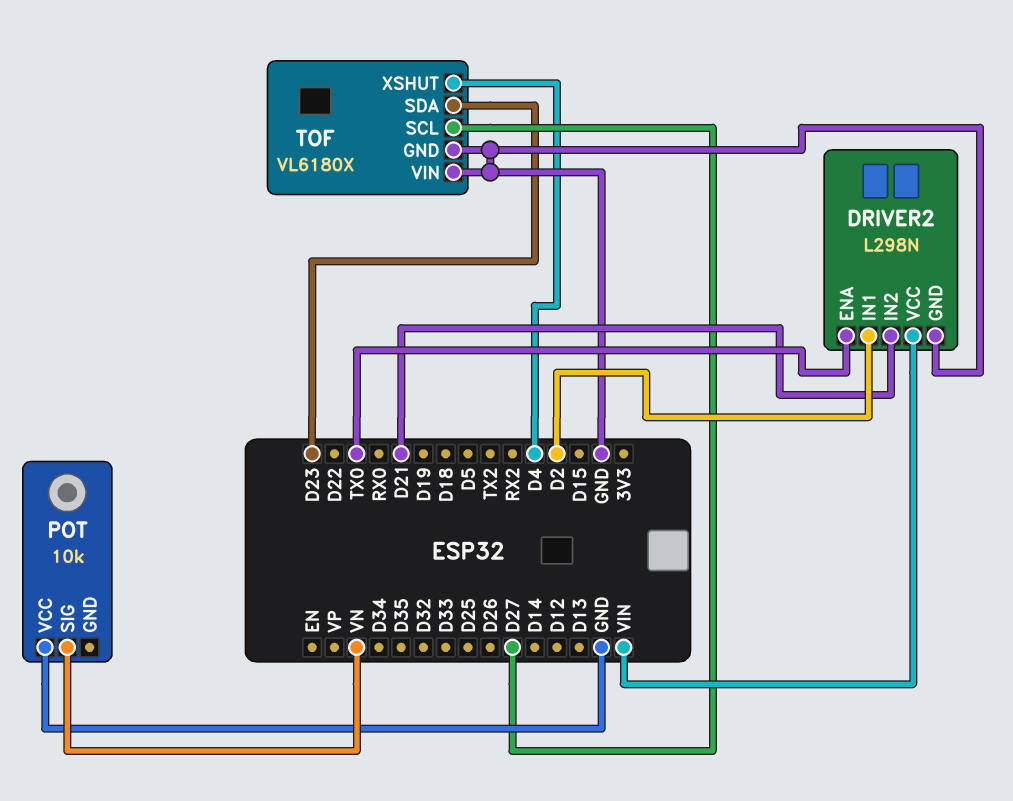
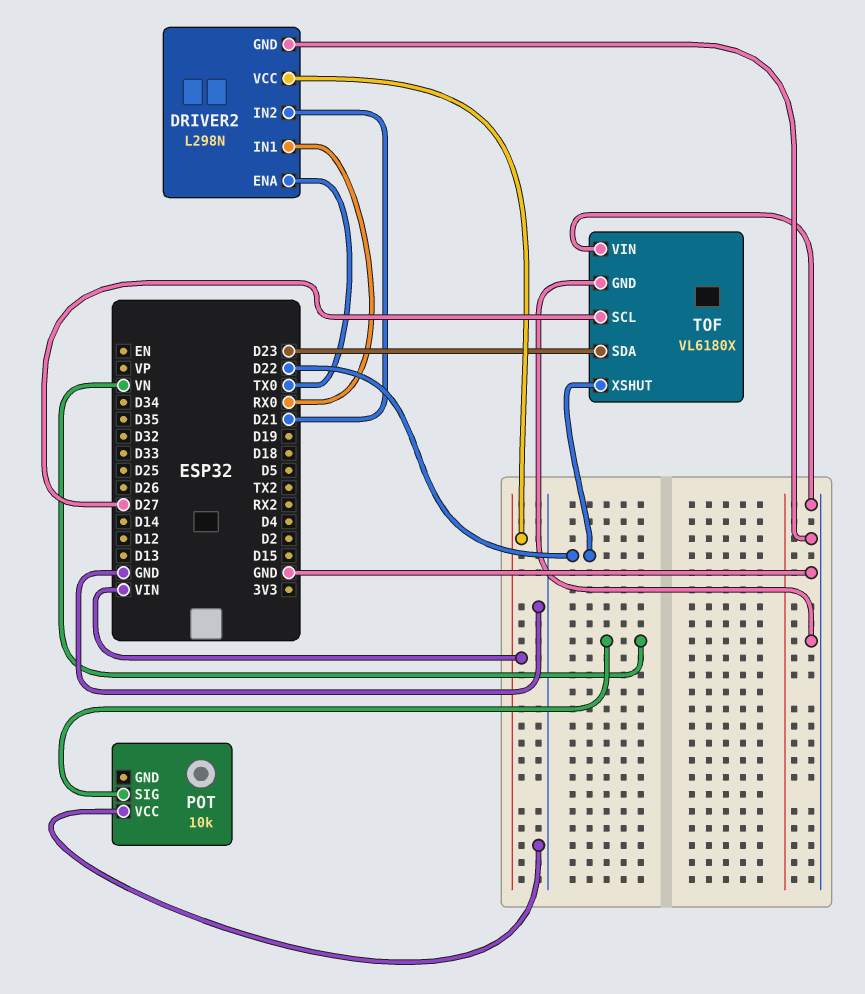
DRIVER2 pin IN1: D2 -> RX0
TOF pin XSHUT: D4 -> D22

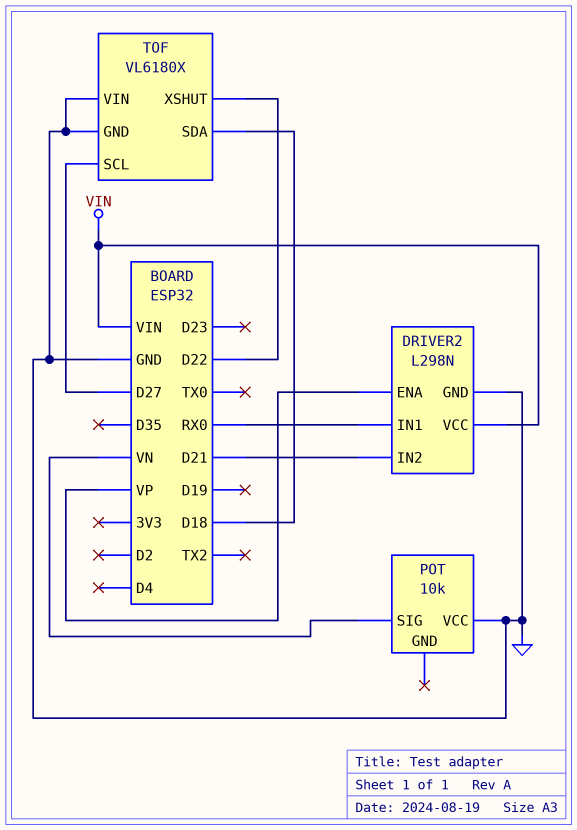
DRIVER2 pin ENA: TX0 -> VP
TOF pin SDA: D23 -> D18

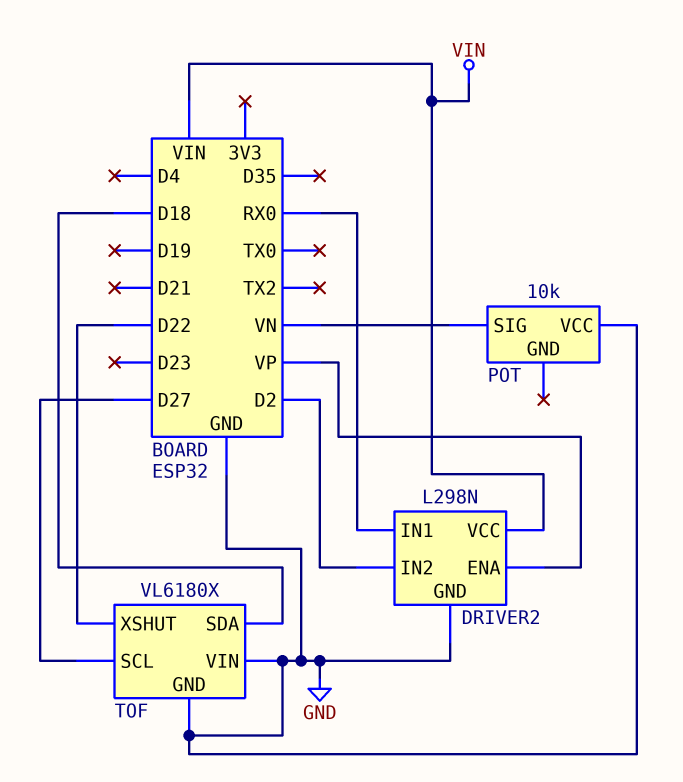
DRIVER2 pin IN2: D21 -> D2

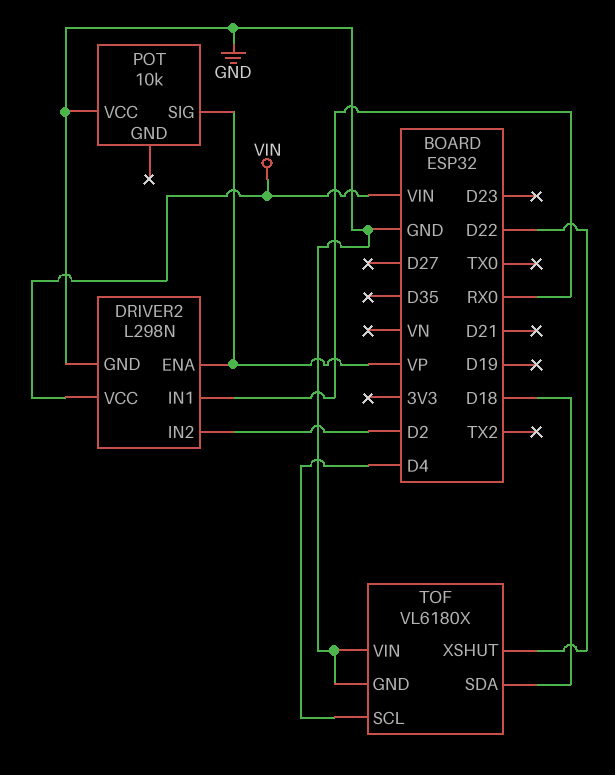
POT pin SIG: VN -> VP
TOF pin SCL: D27 -> D4

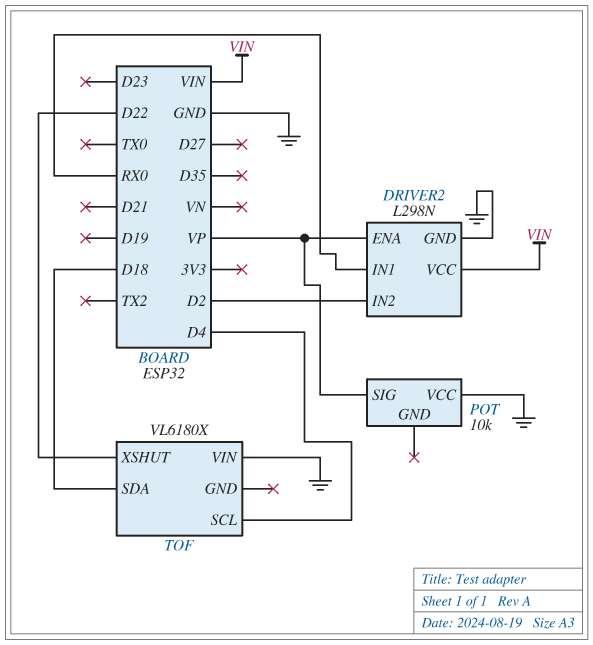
TOF pin GND: GND -> none

